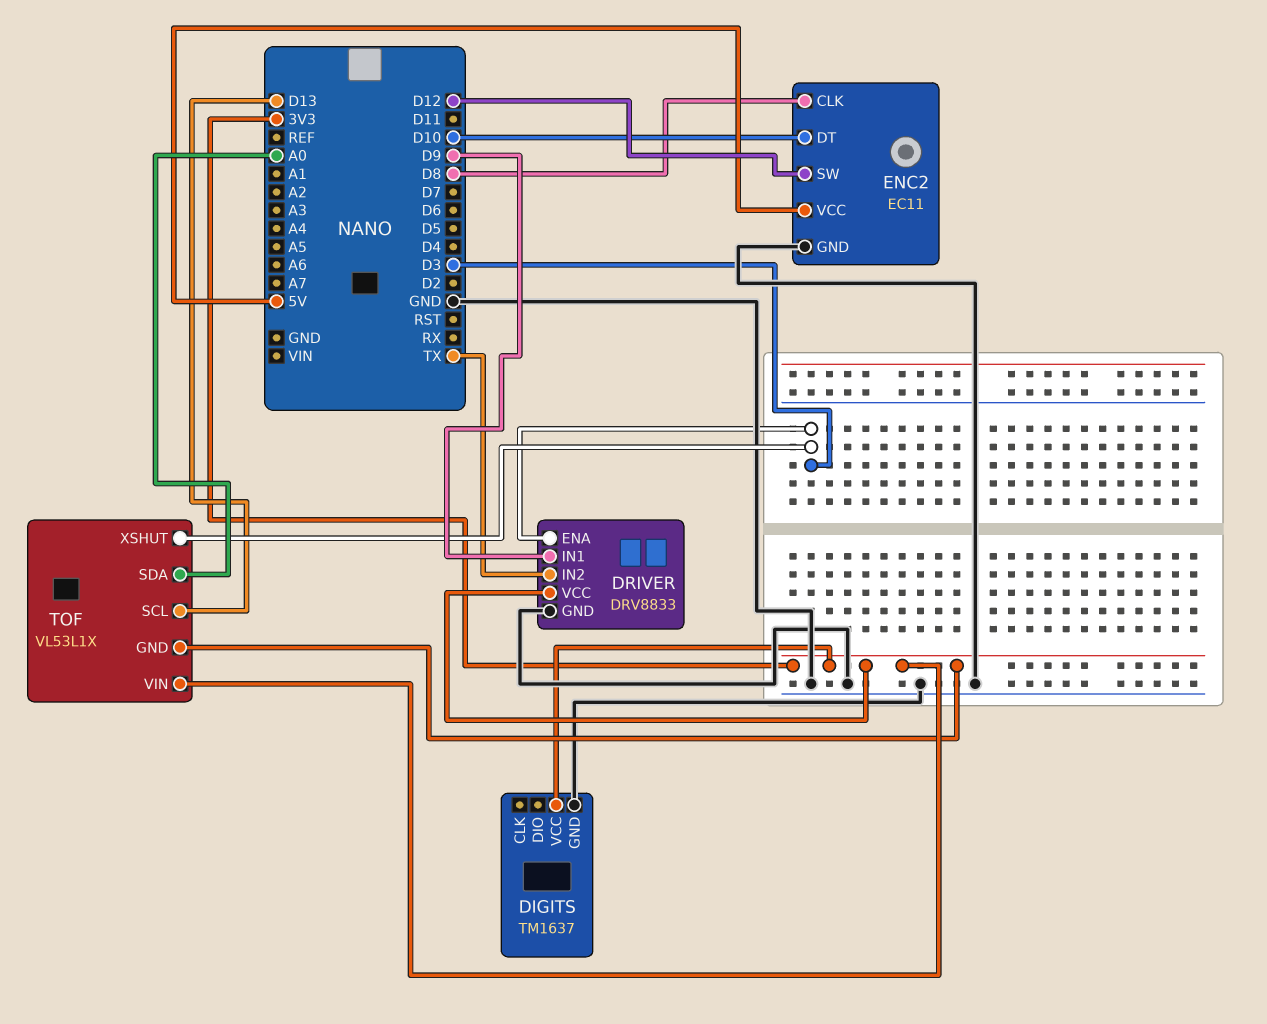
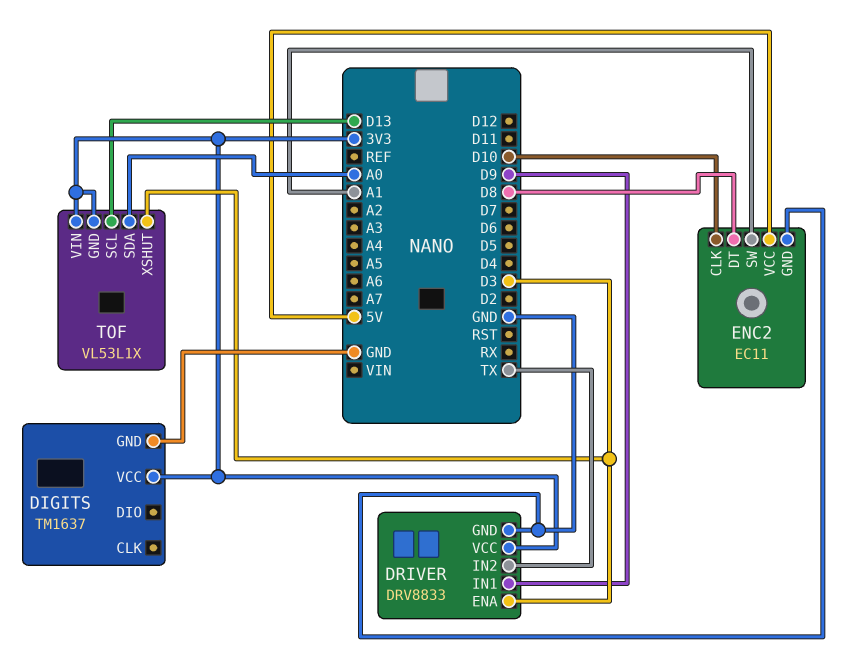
ENC2 pin CLK: D8 -> D10
ENC2 pin DT: D10 -> D8
ENC2 pin SW: D12 -> A1

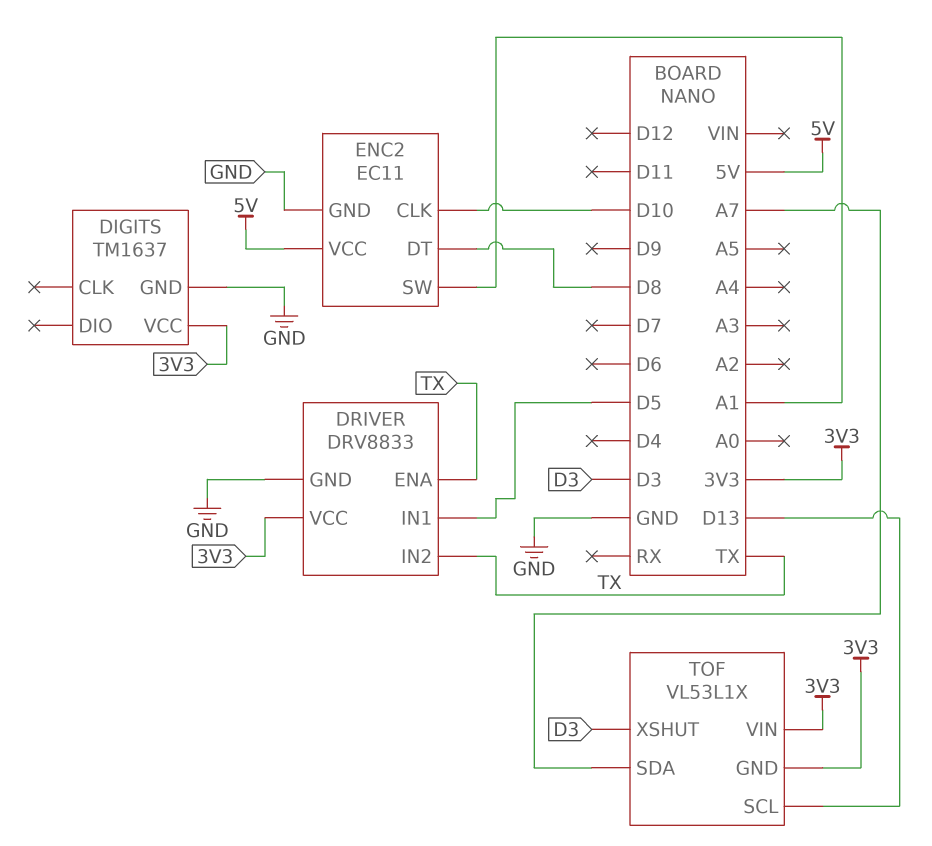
DRIVER pin ENA: D3 -> TX
DRIVER pin IN1: D9 -> D5
TOF pin SDA: A0 -> A7

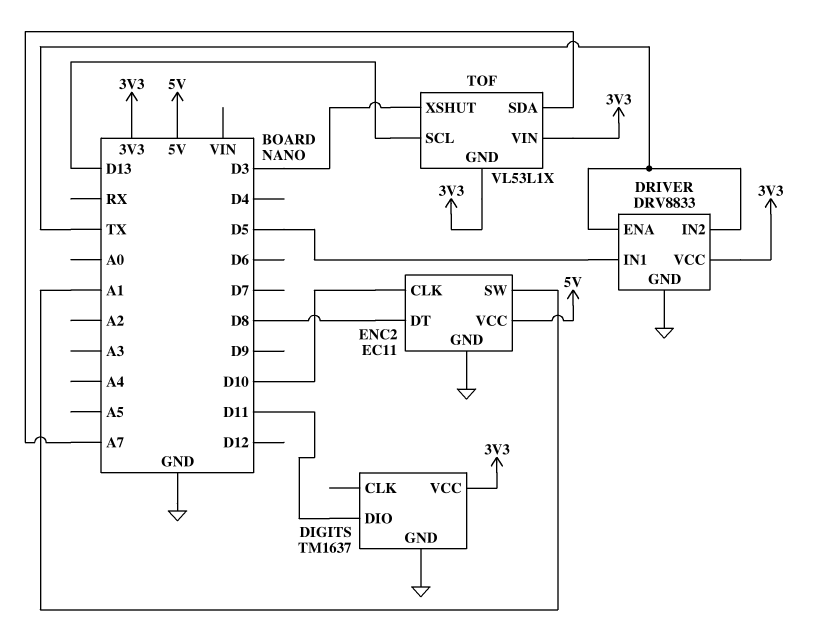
DIGITS pin DIO: none -> D11

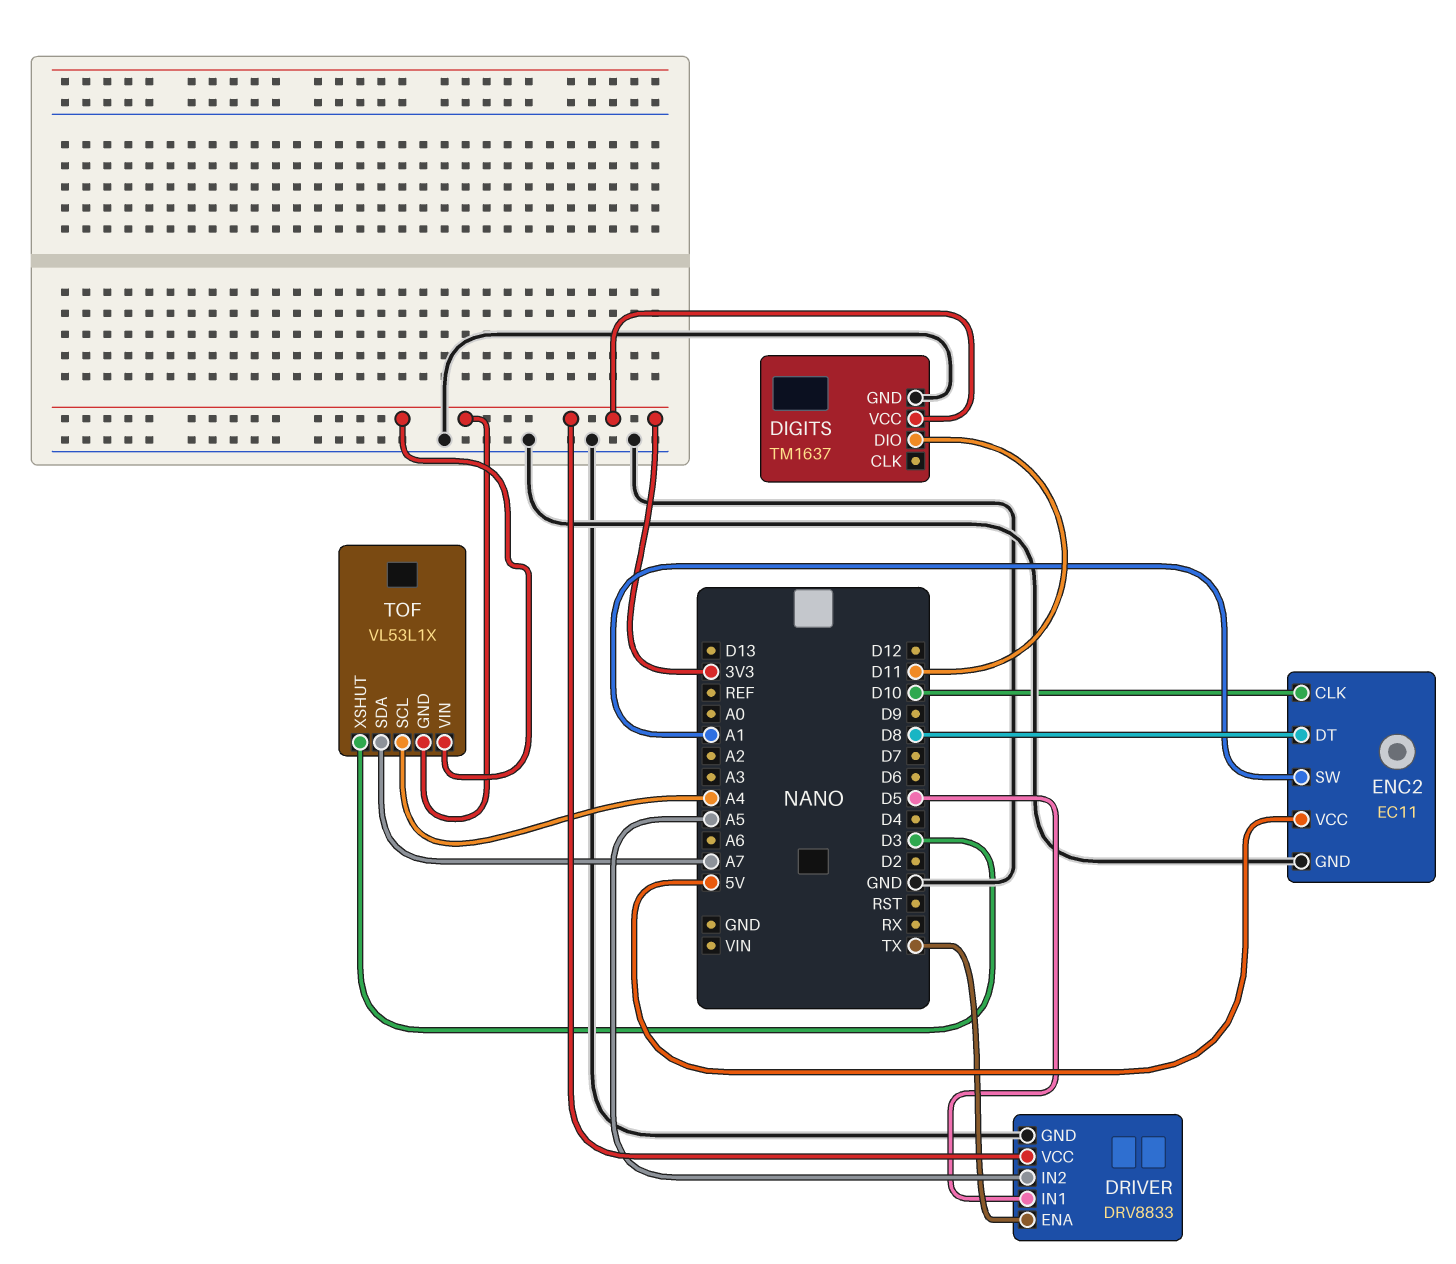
DRIVER pin IN2: TX -> A5
TOF pin SCL: D13 -> A4

